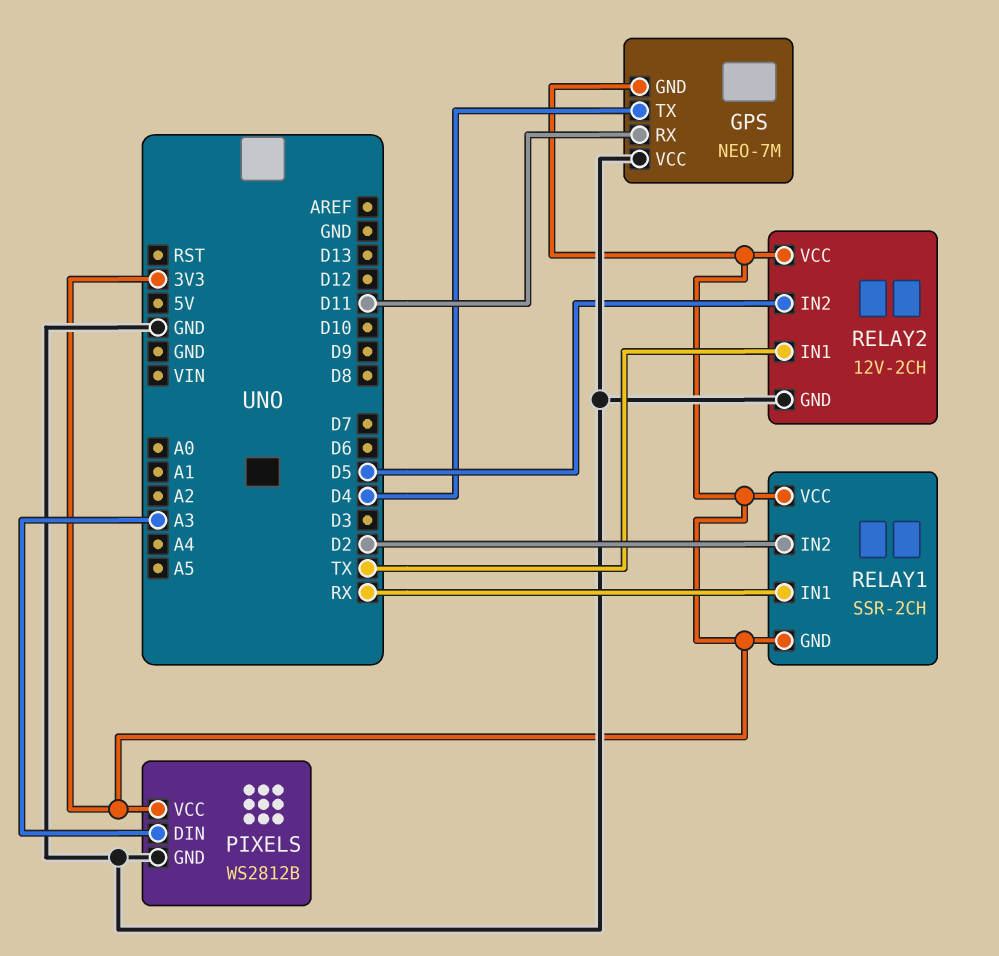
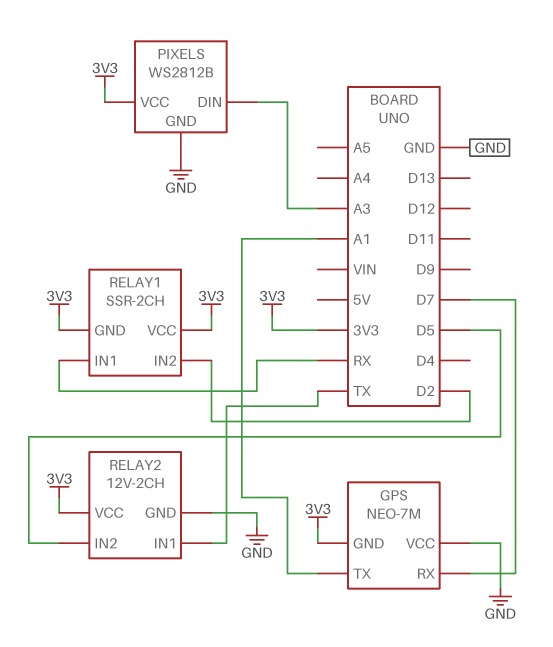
GPS pin RX: D11 -> D7
GPS pin TX: D4 -> A1

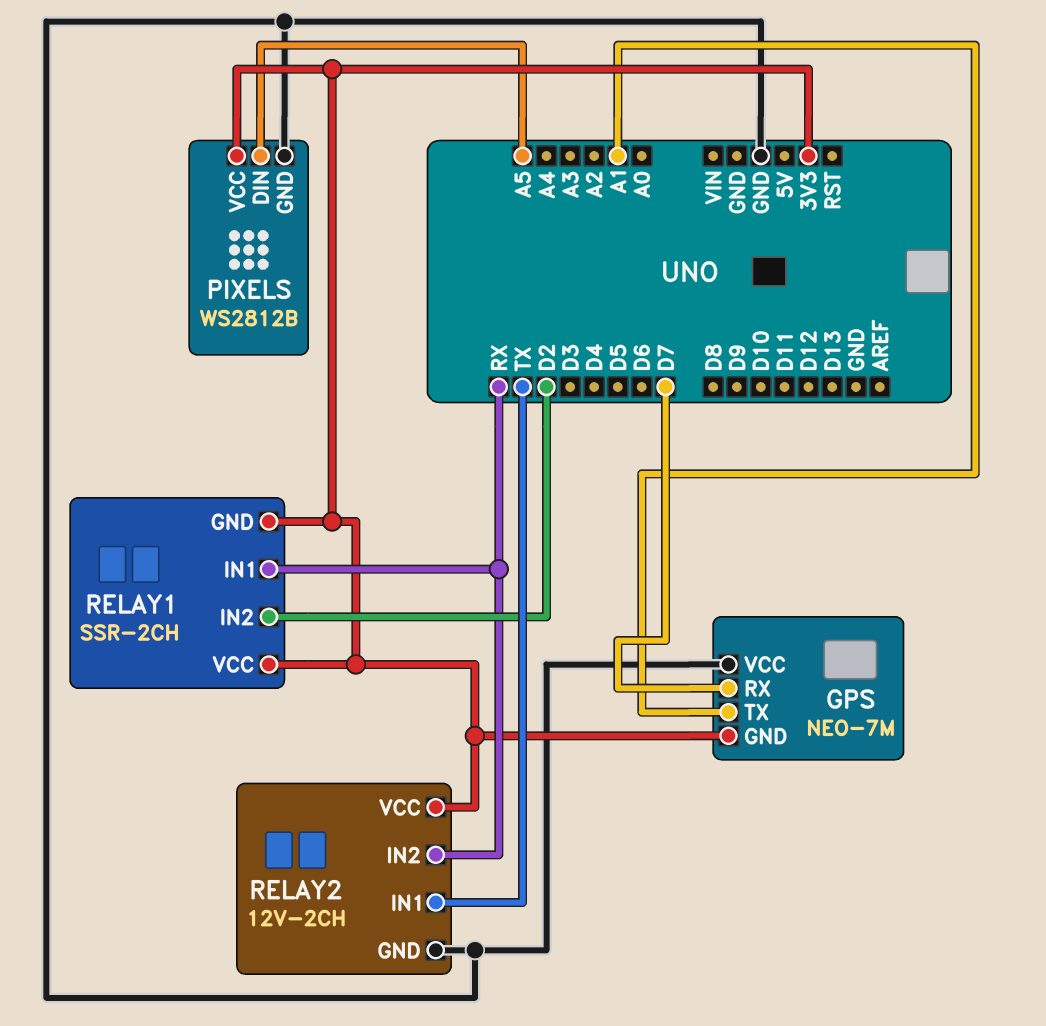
PIXELS pin DIN: A3 -> A5
RELAY2 pin IN2: D5 -> RX

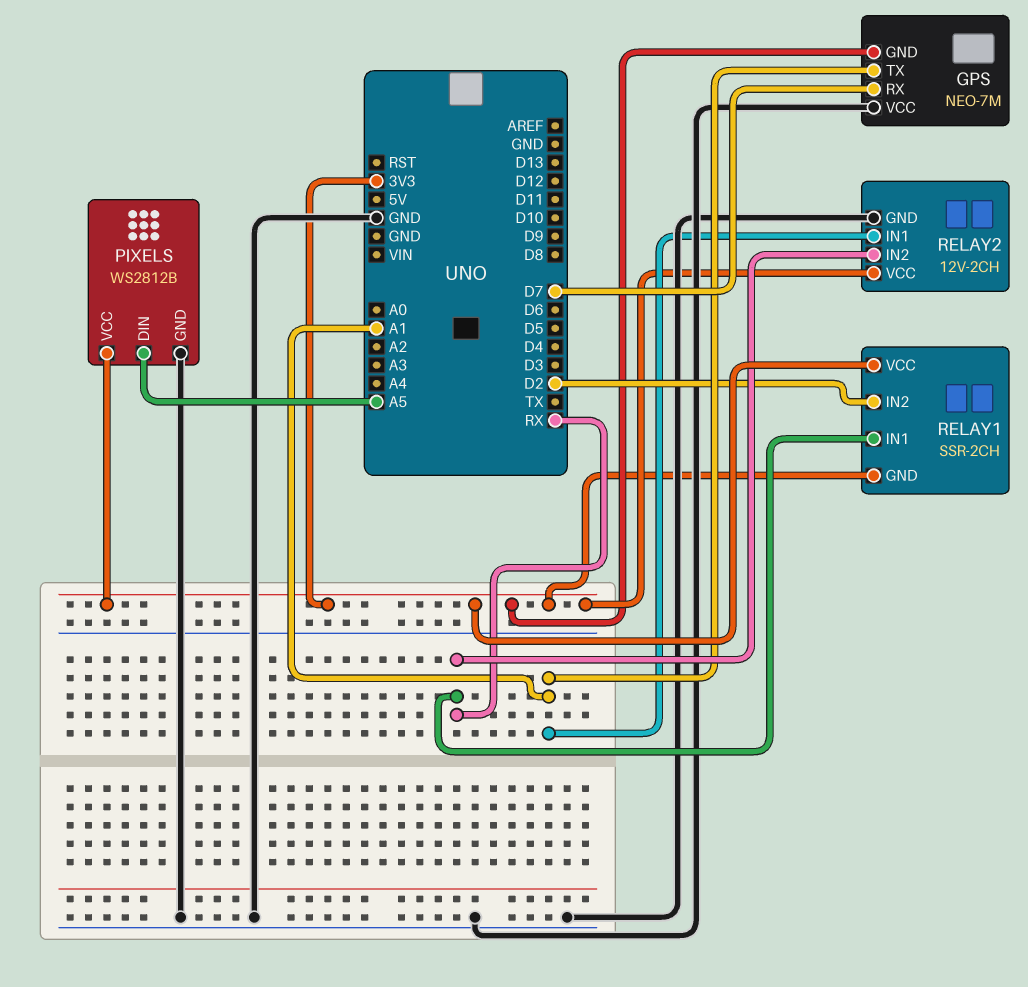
RELAY2 pin IN1: TX -> A1

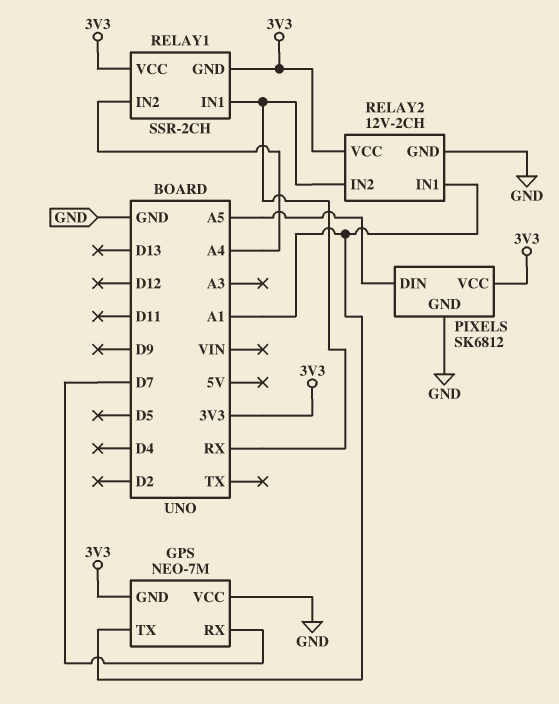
PIXELS: WS2812B -> SK6812
RELAY1 pin IN2: D2 -> A4

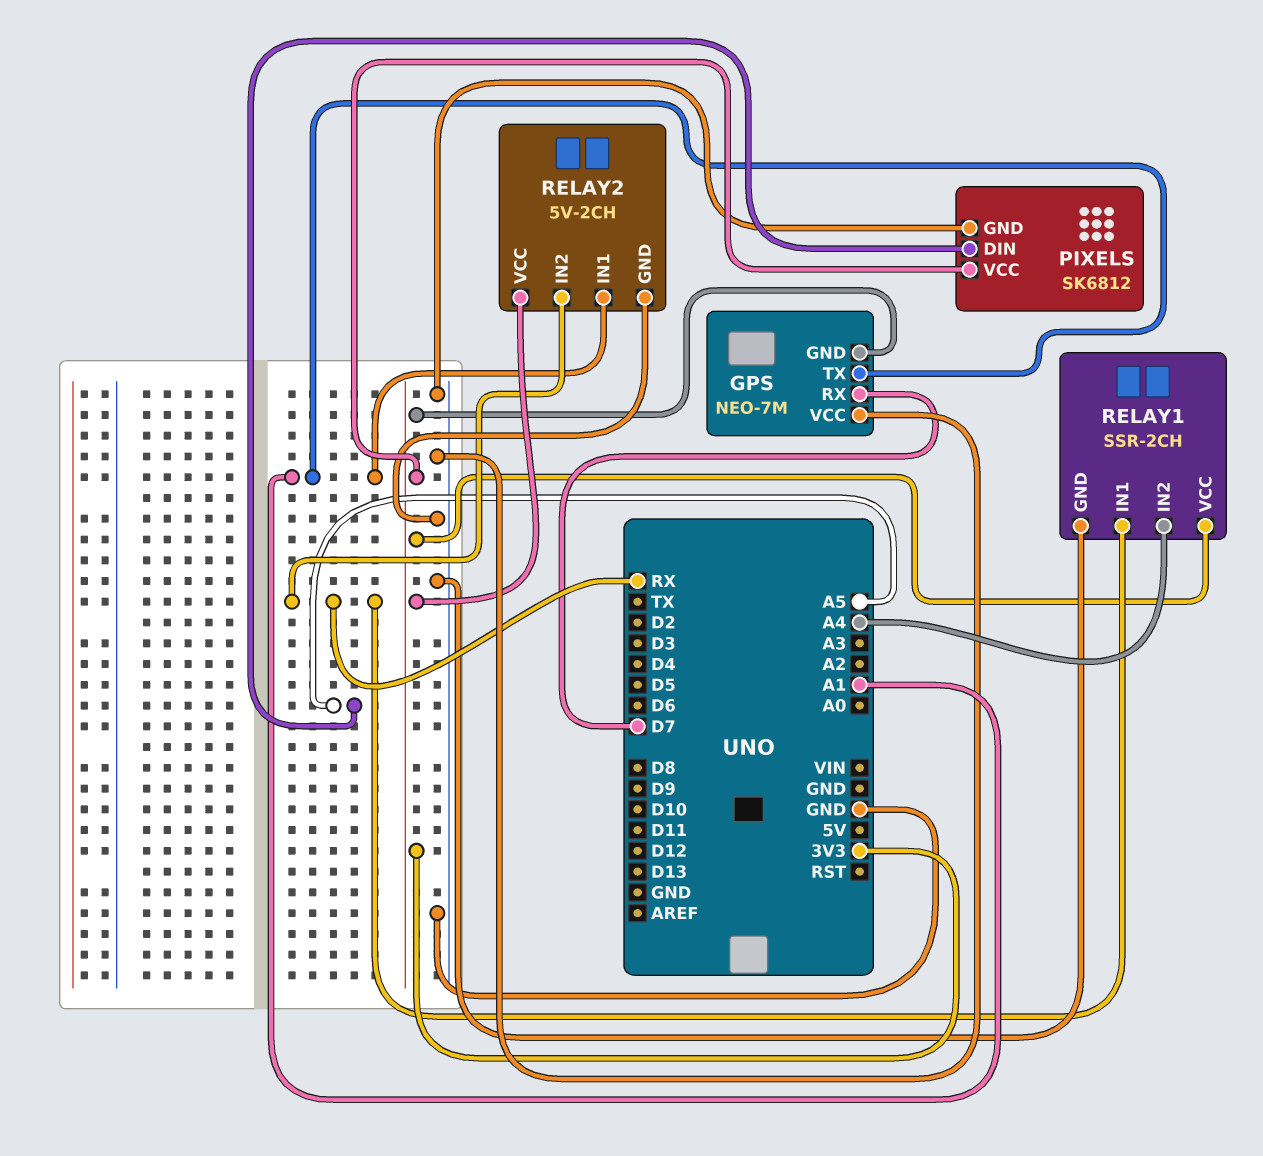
RELAY1 pin GND: 3V3 -> GND
RELAY2: 12V-2CH -> 5V-2CH

